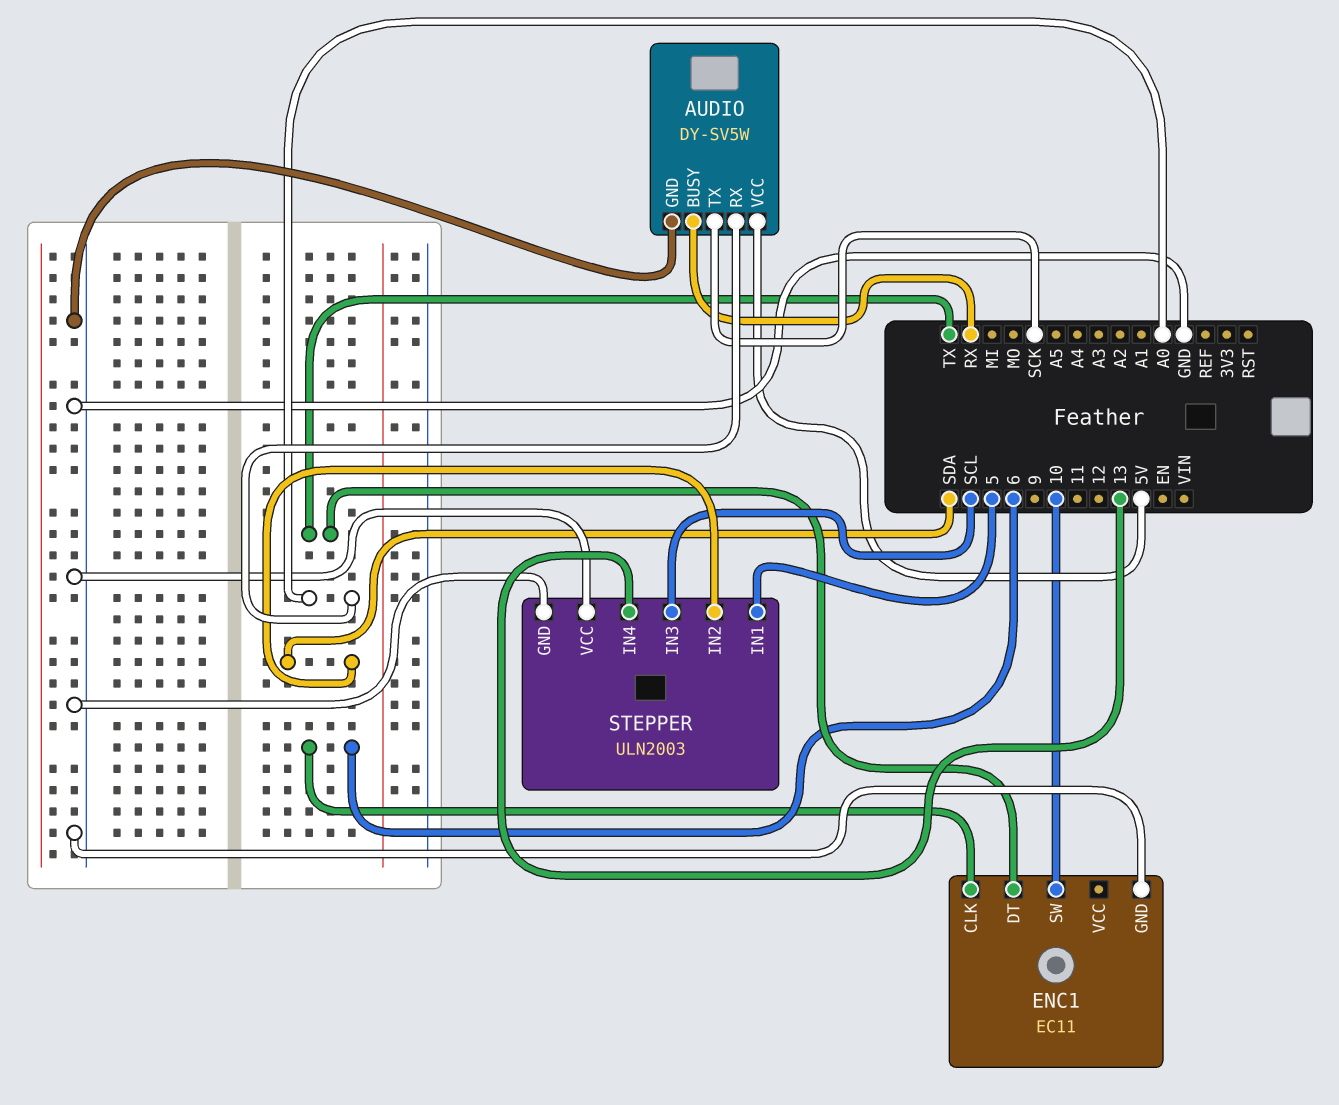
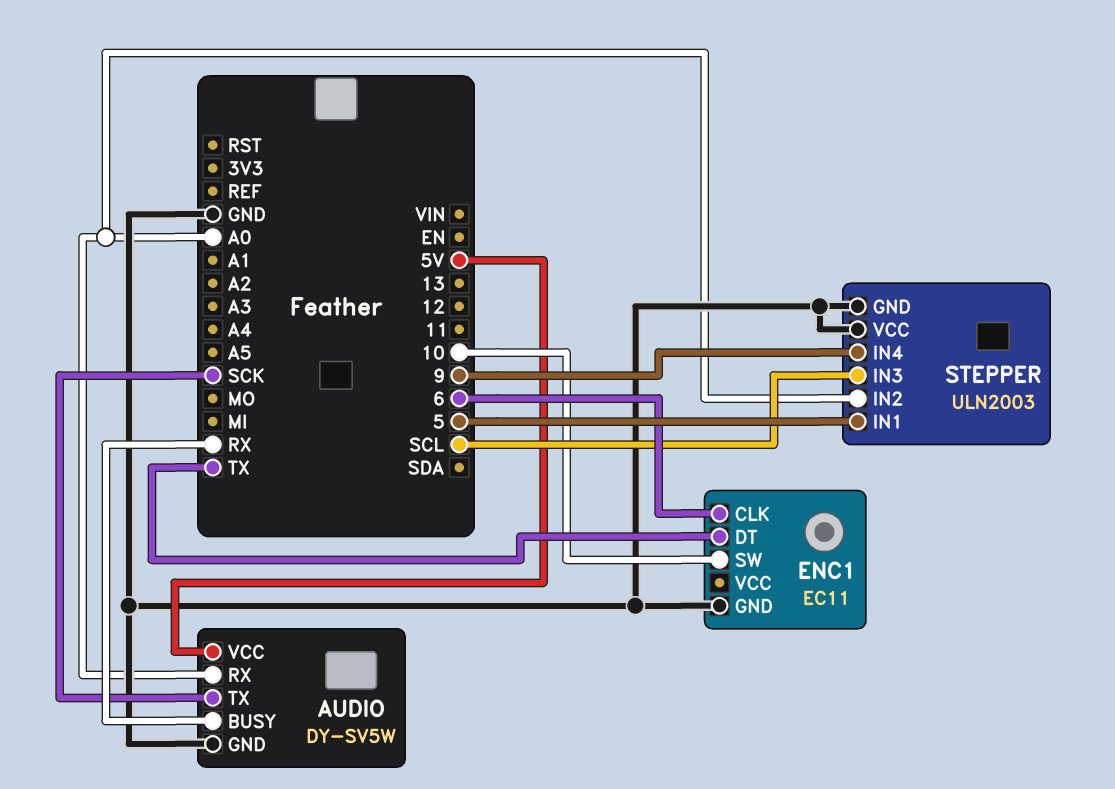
STEPPER pin IN2: SDA -> A0
STEPPER pin IN4: 13 -> 9

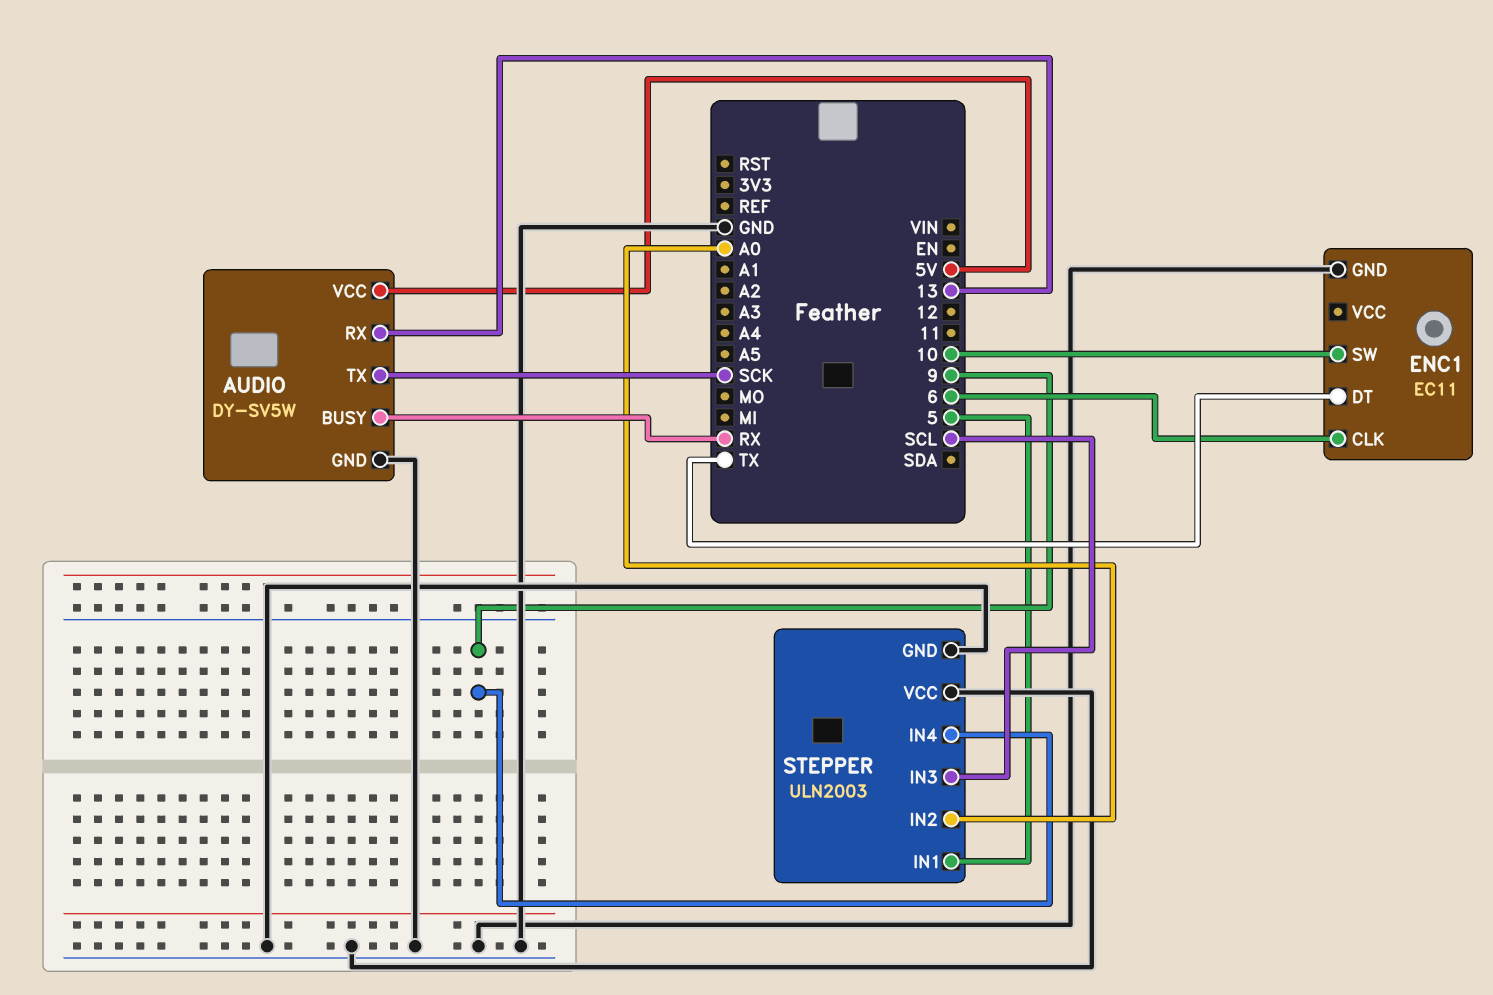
AUDIO pin RX: A0 -> 13

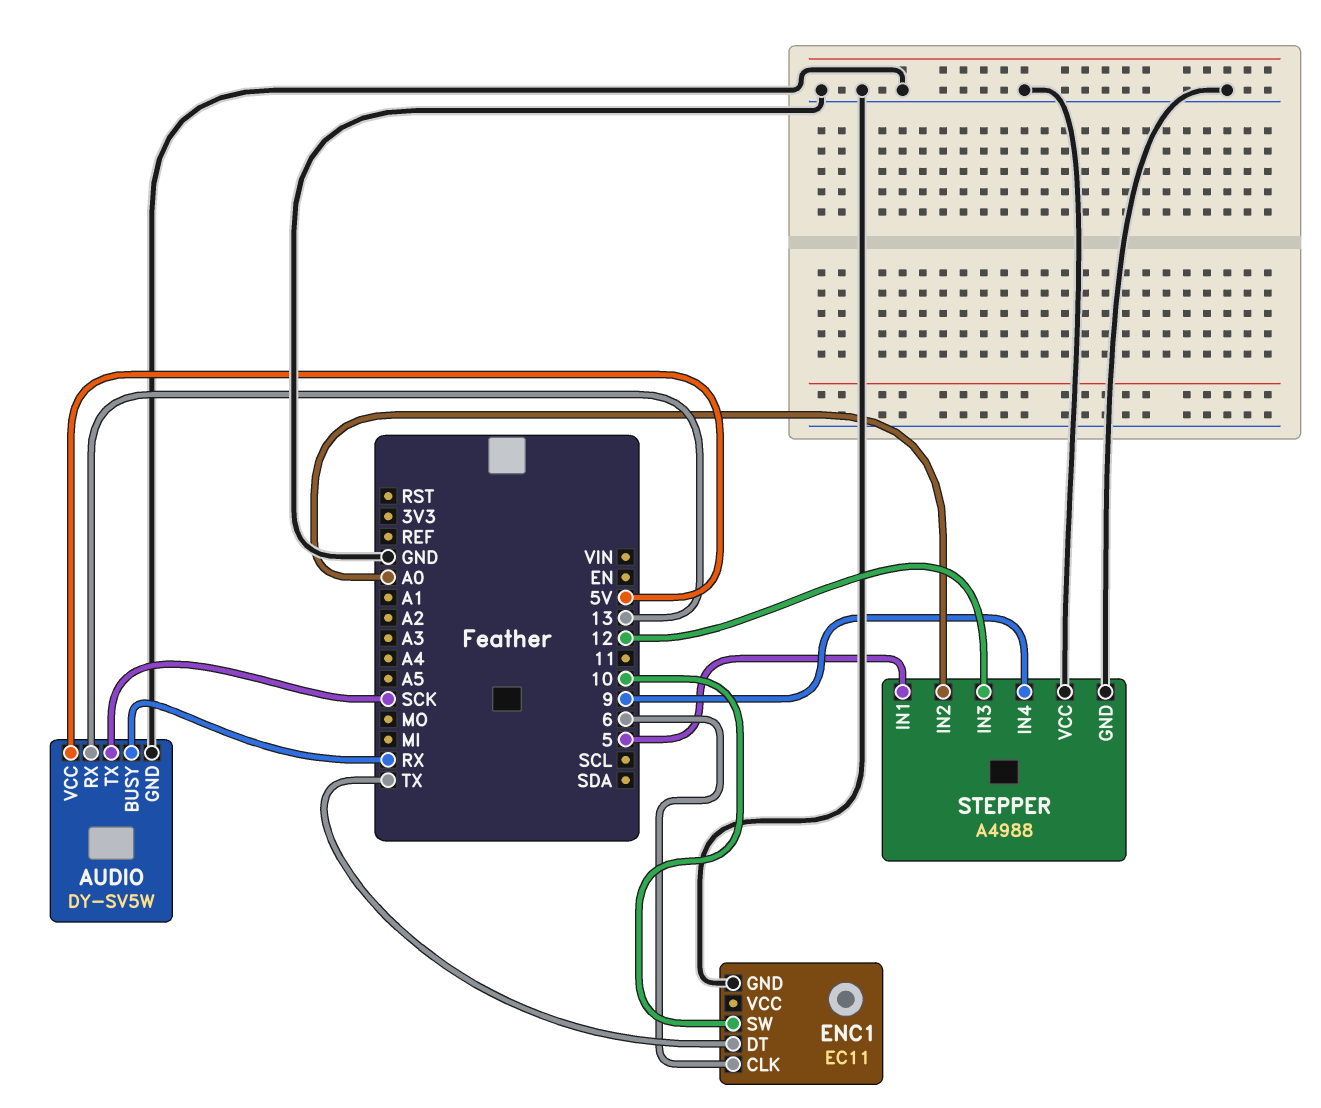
STEPPER: ULN2003 -> A4988
STEPPER pin IN3: SCL -> 12

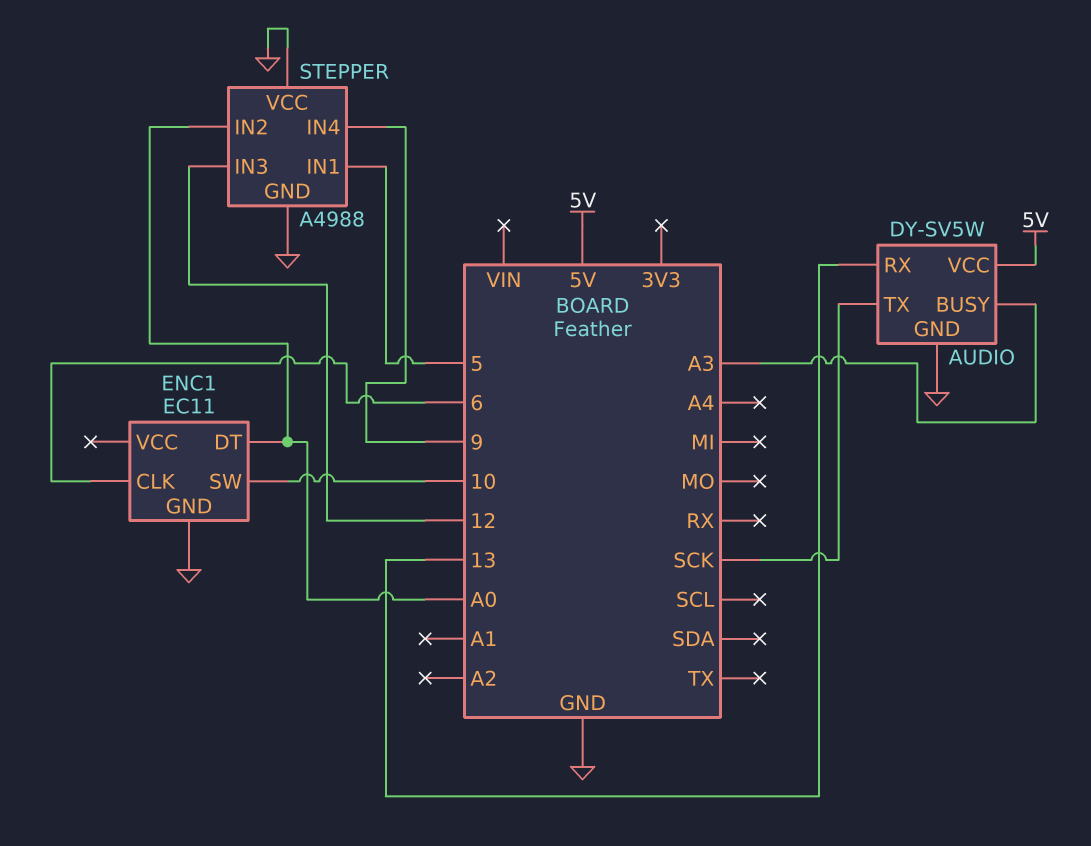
AUDIO pin BUSY: RX -> A3
ENC1 pin DT: TX -> A0

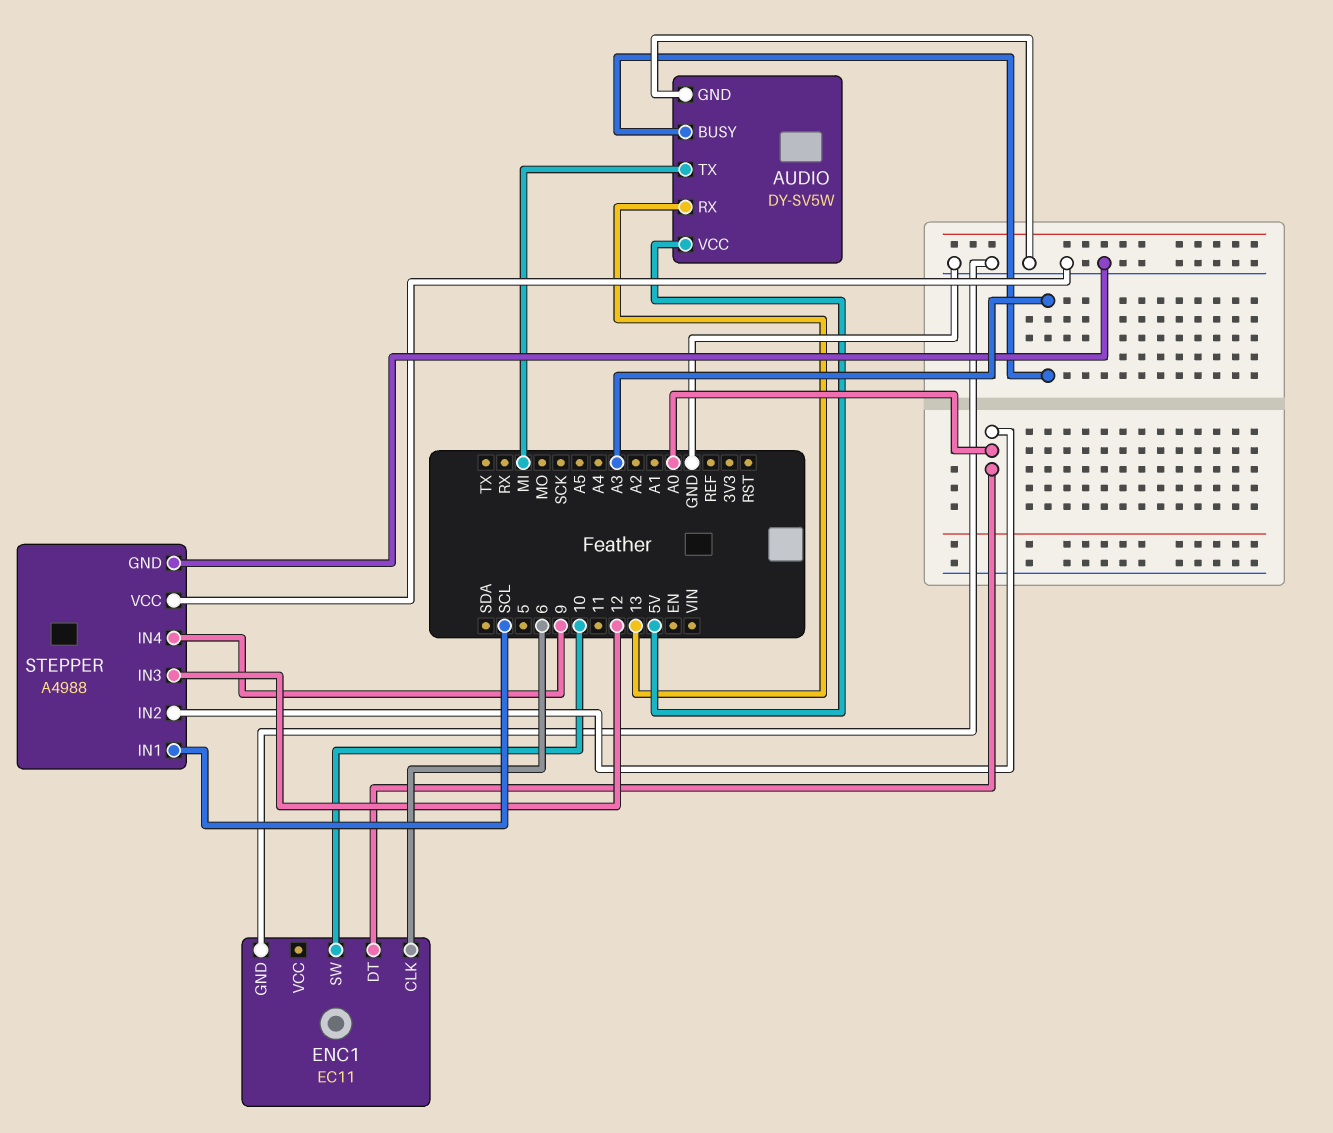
AUDIO pin TX: SCK -> MI
STEPPER pin IN1: 5 -> SCL

